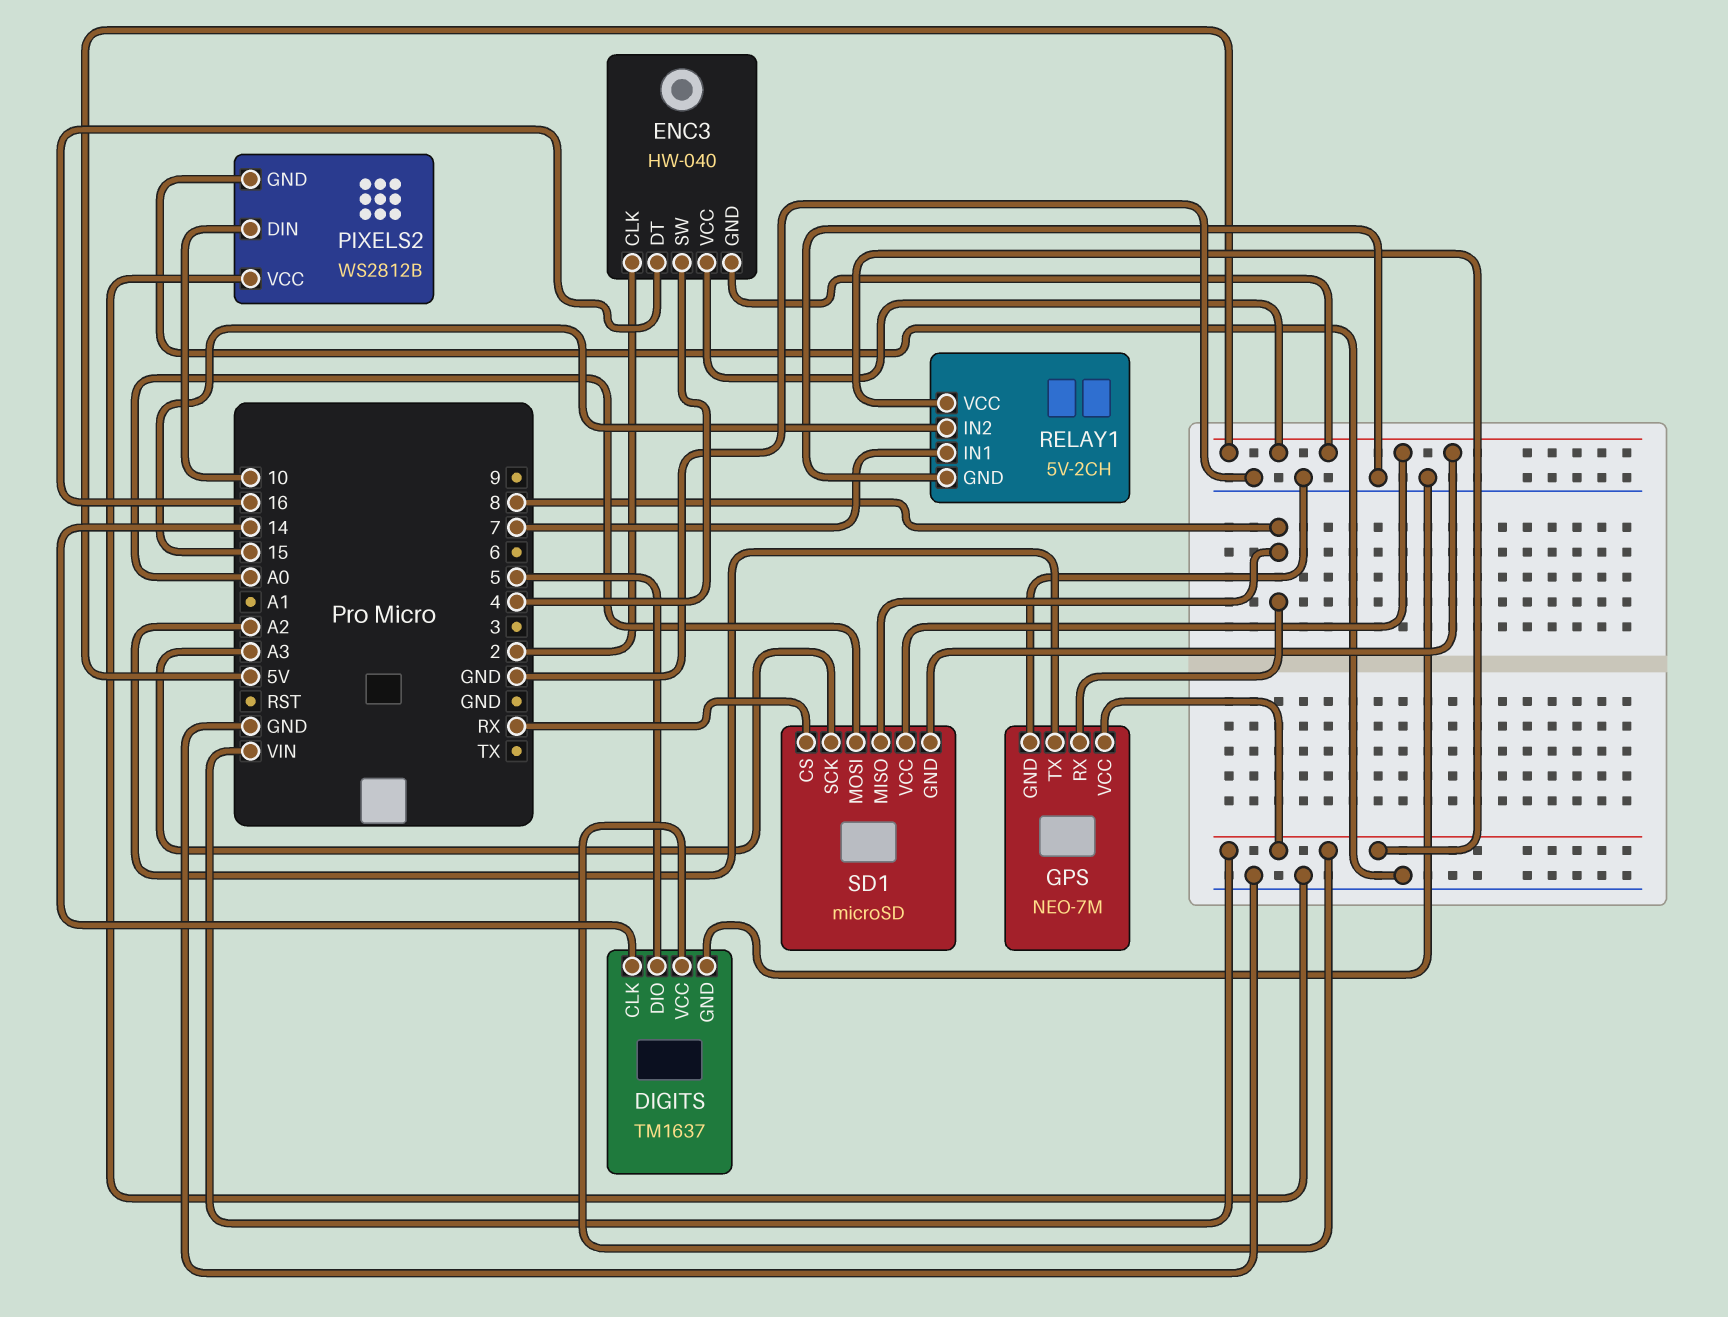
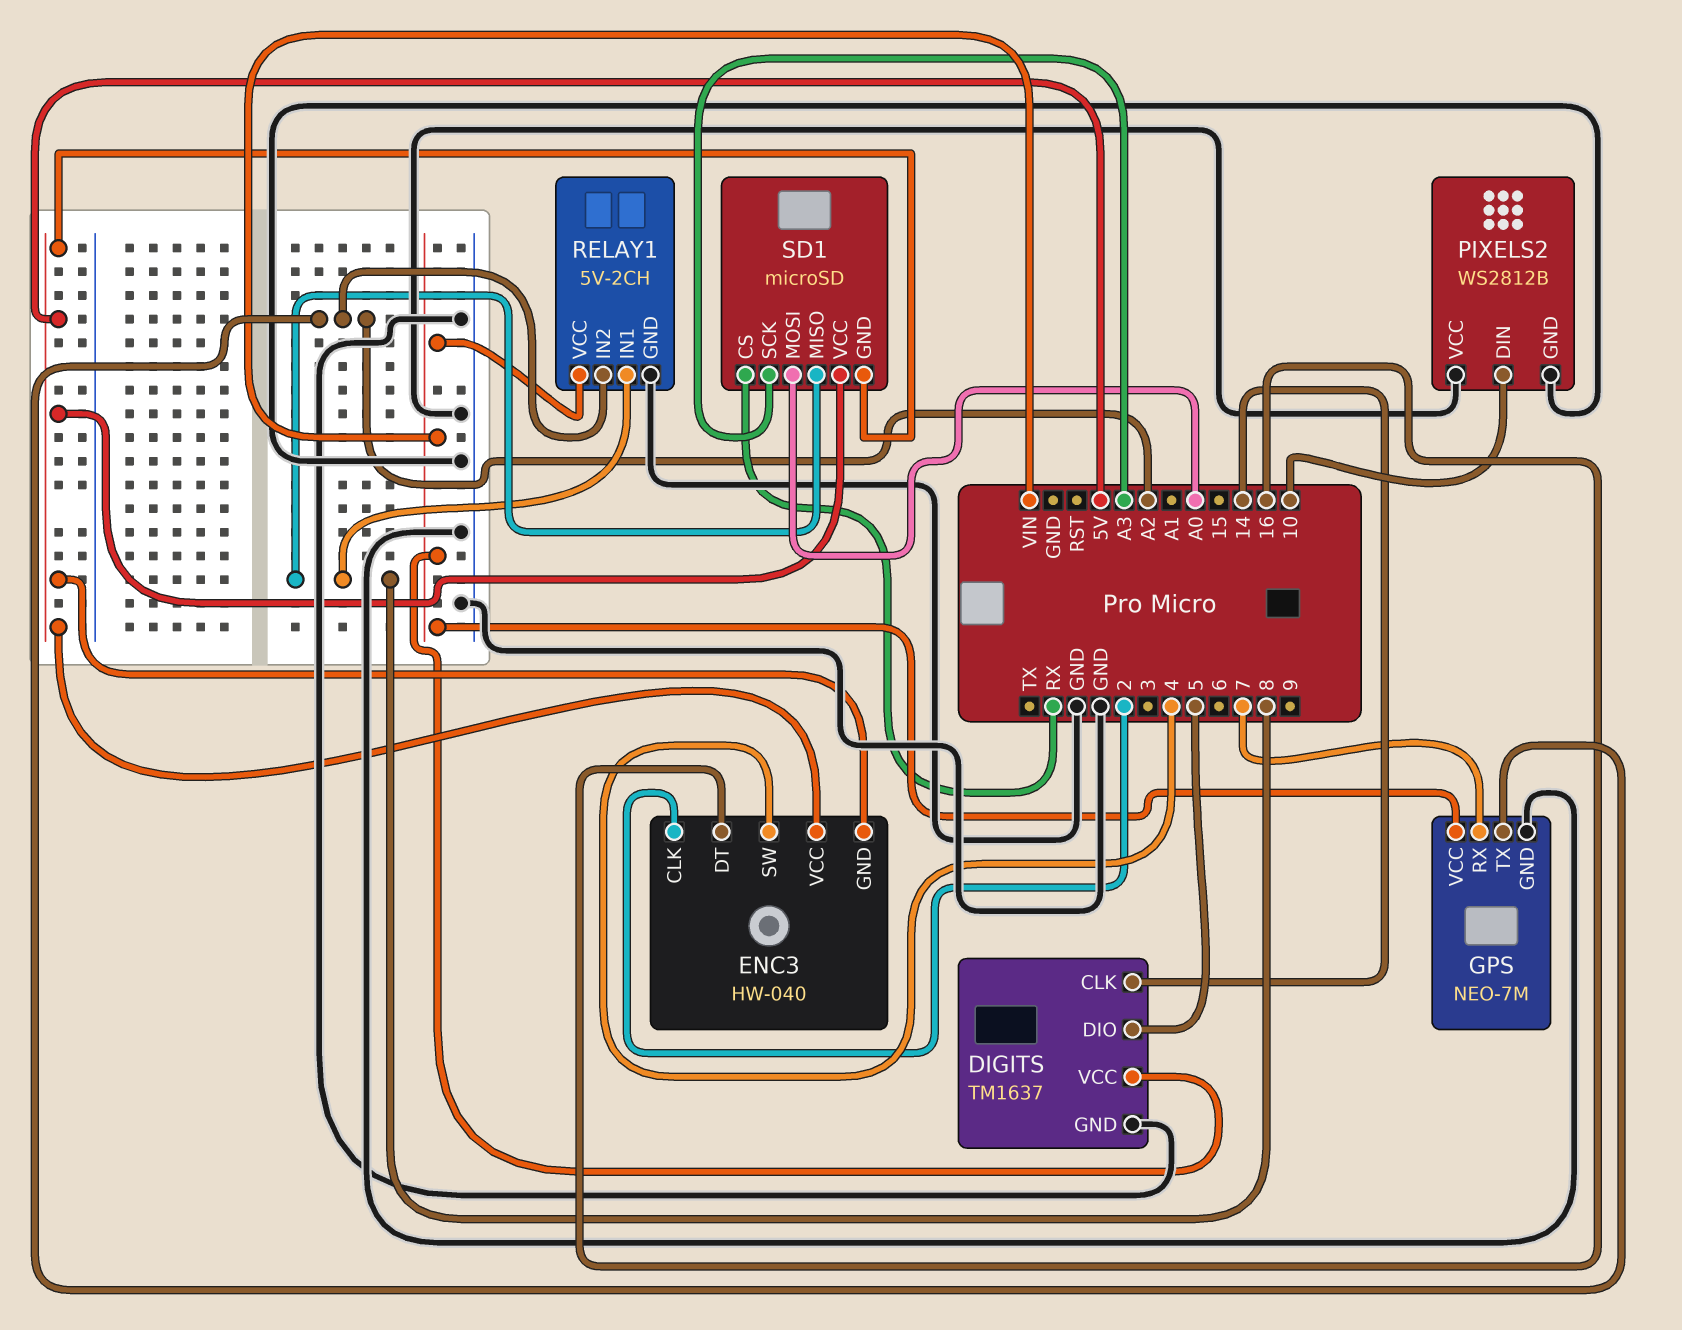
GPS pin RX: 8 -> 7
RELAY1 pin IN1: 7 -> 8
RELAY1 pin IN2: 15 -> A2

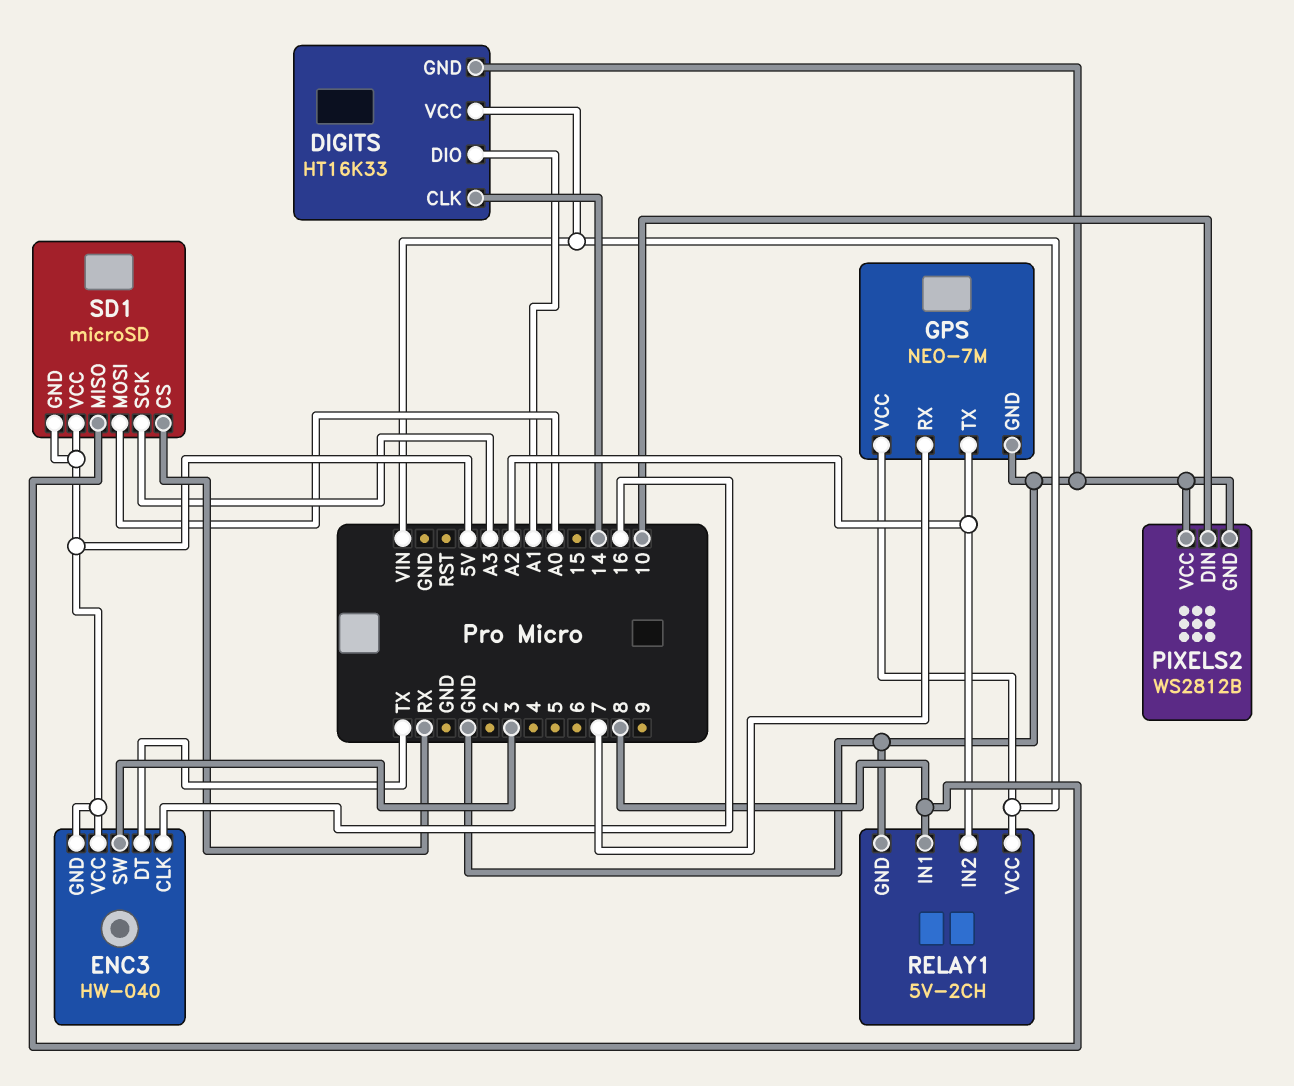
DIGITS: TM1637 -> HT16K33
DIGITS pin DIO: 5 -> A1
ENC3 pin CLK: 2 -> 16
ENC3 pin DT: 16 -> TX
ENC3 pin SW: 4 -> 3

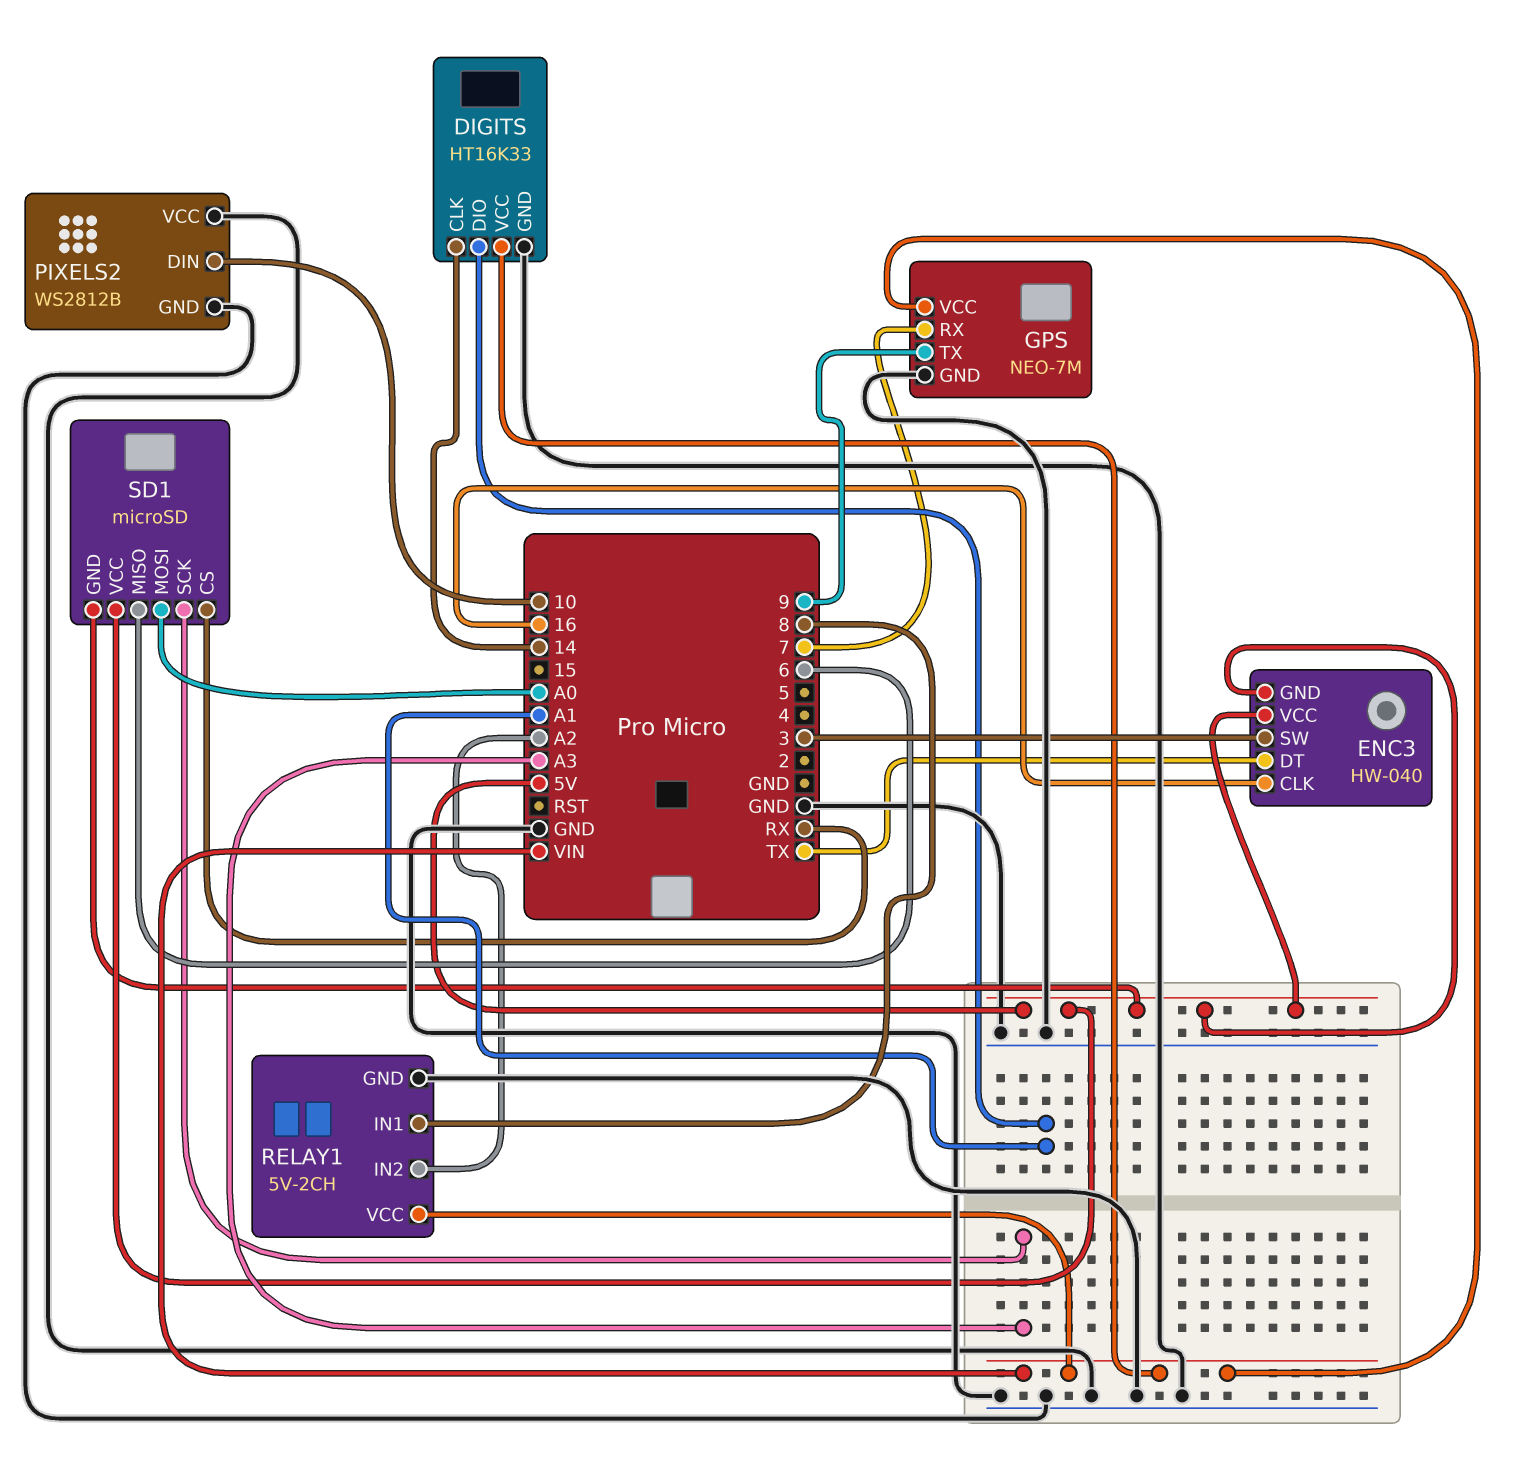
GPS pin TX: A2 -> 9
SD1 pin MISO: 8 -> 6

